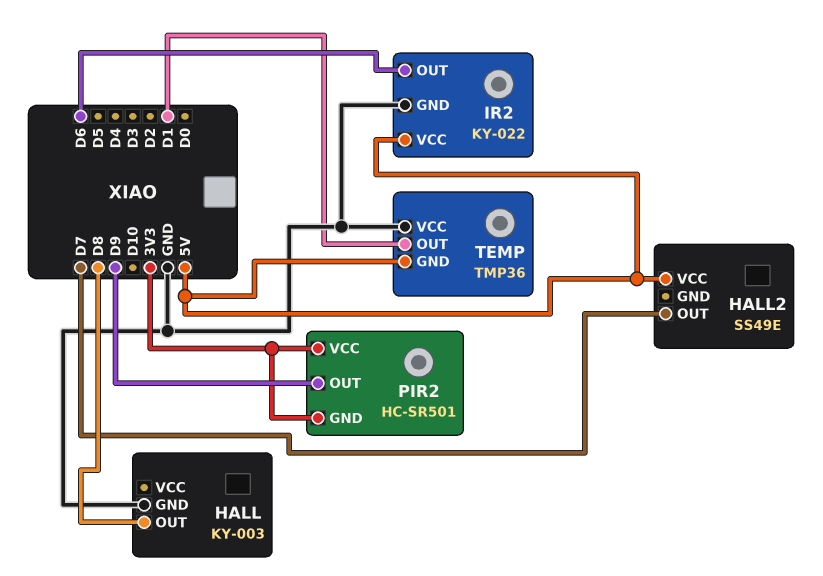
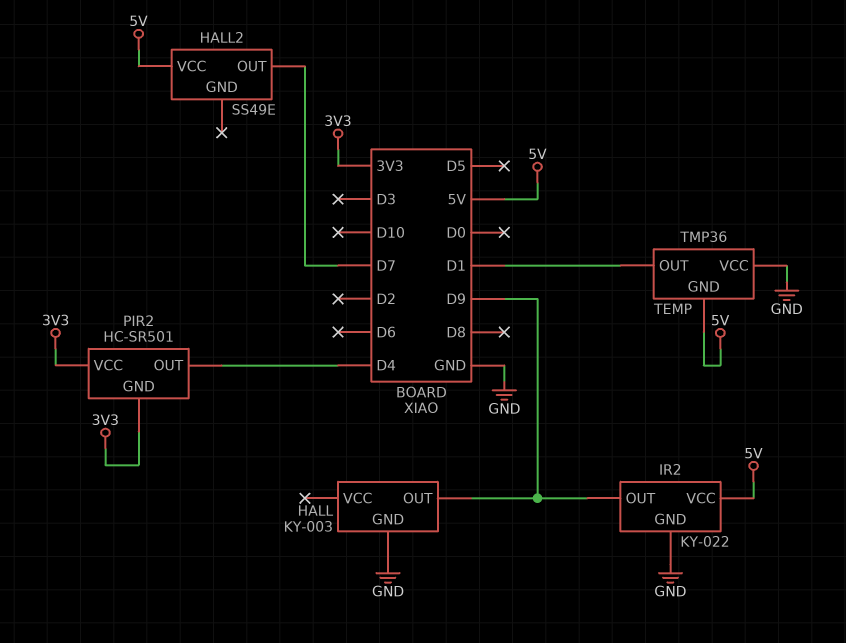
HALL pin OUT: D8 -> D9
IR2 pin OUT: D6 -> D9
PIR2 pin OUT: D9 -> D4

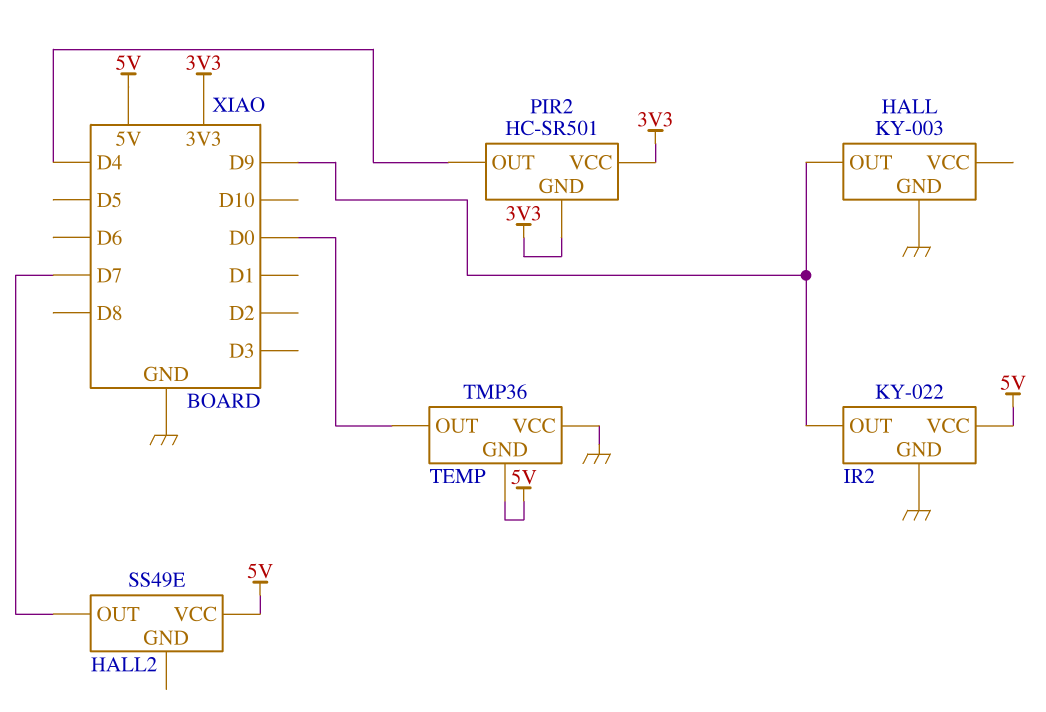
TEMP pin OUT: D1 -> D0

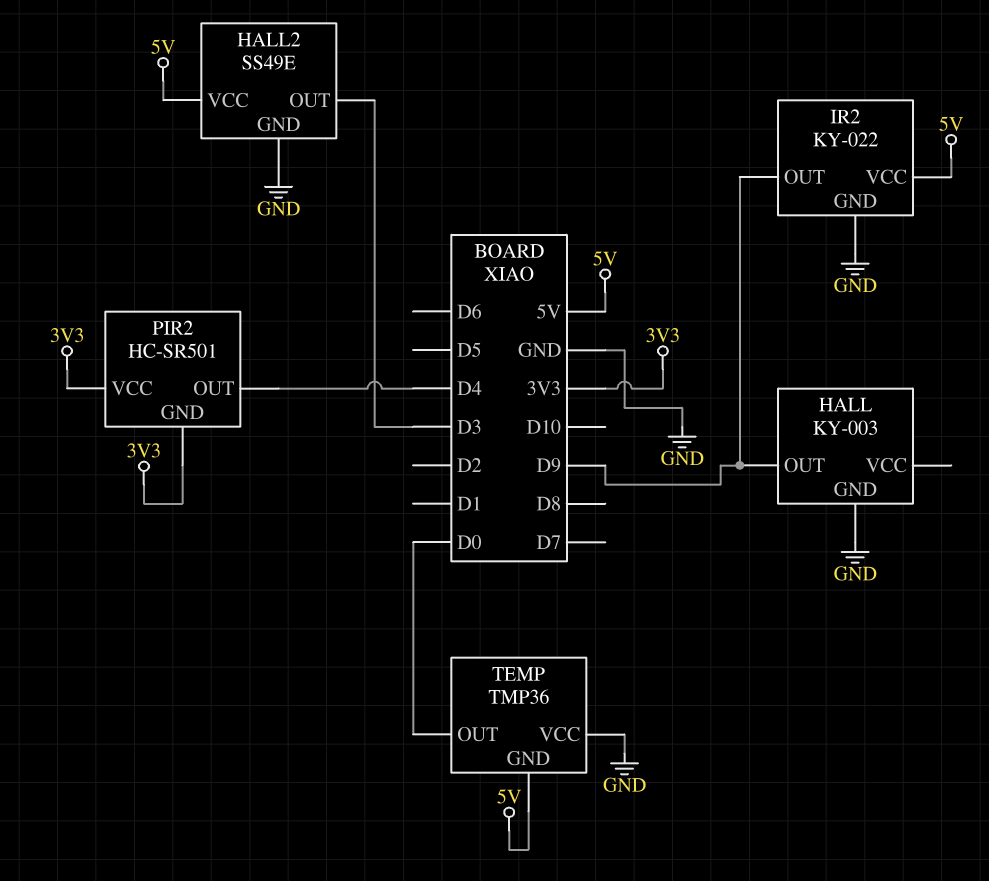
HALL2 pin GND: none -> GND
HALL2 pin OUT: D7 -> D3

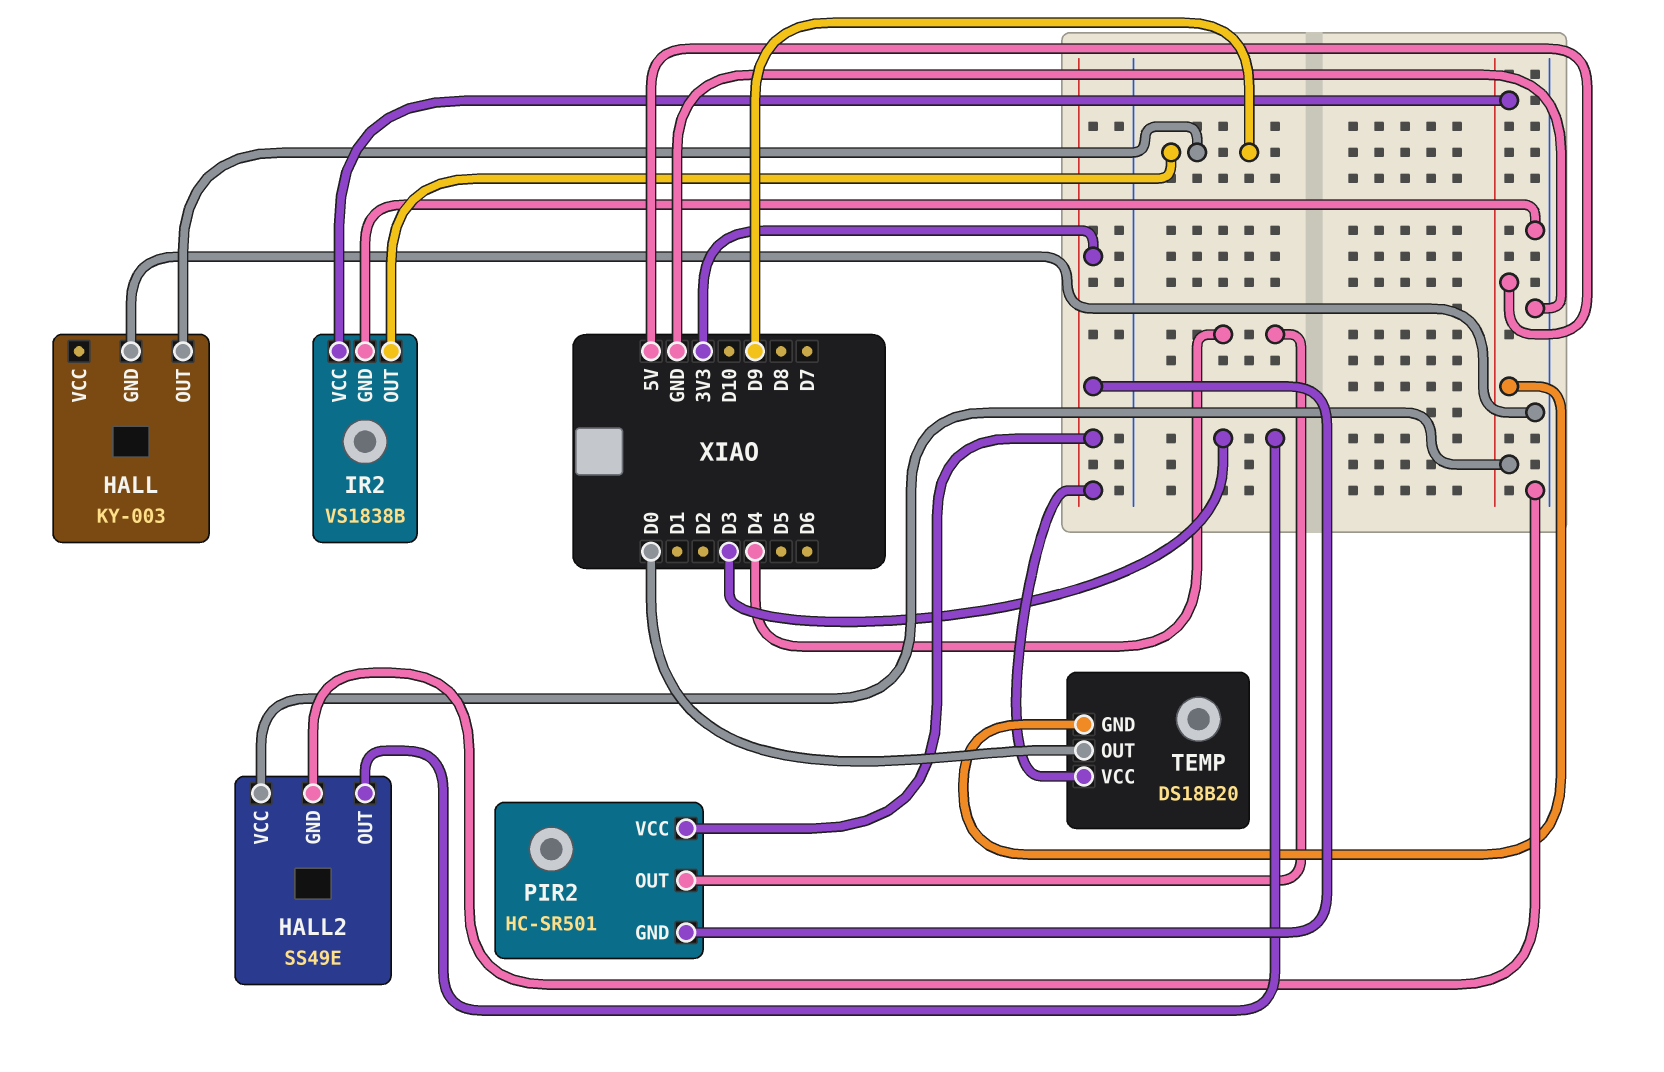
IR2: KY-022 -> VS1838B
TEMP: TMP36 -> DS18B20
TEMP pin VCC: GND -> 3V3

